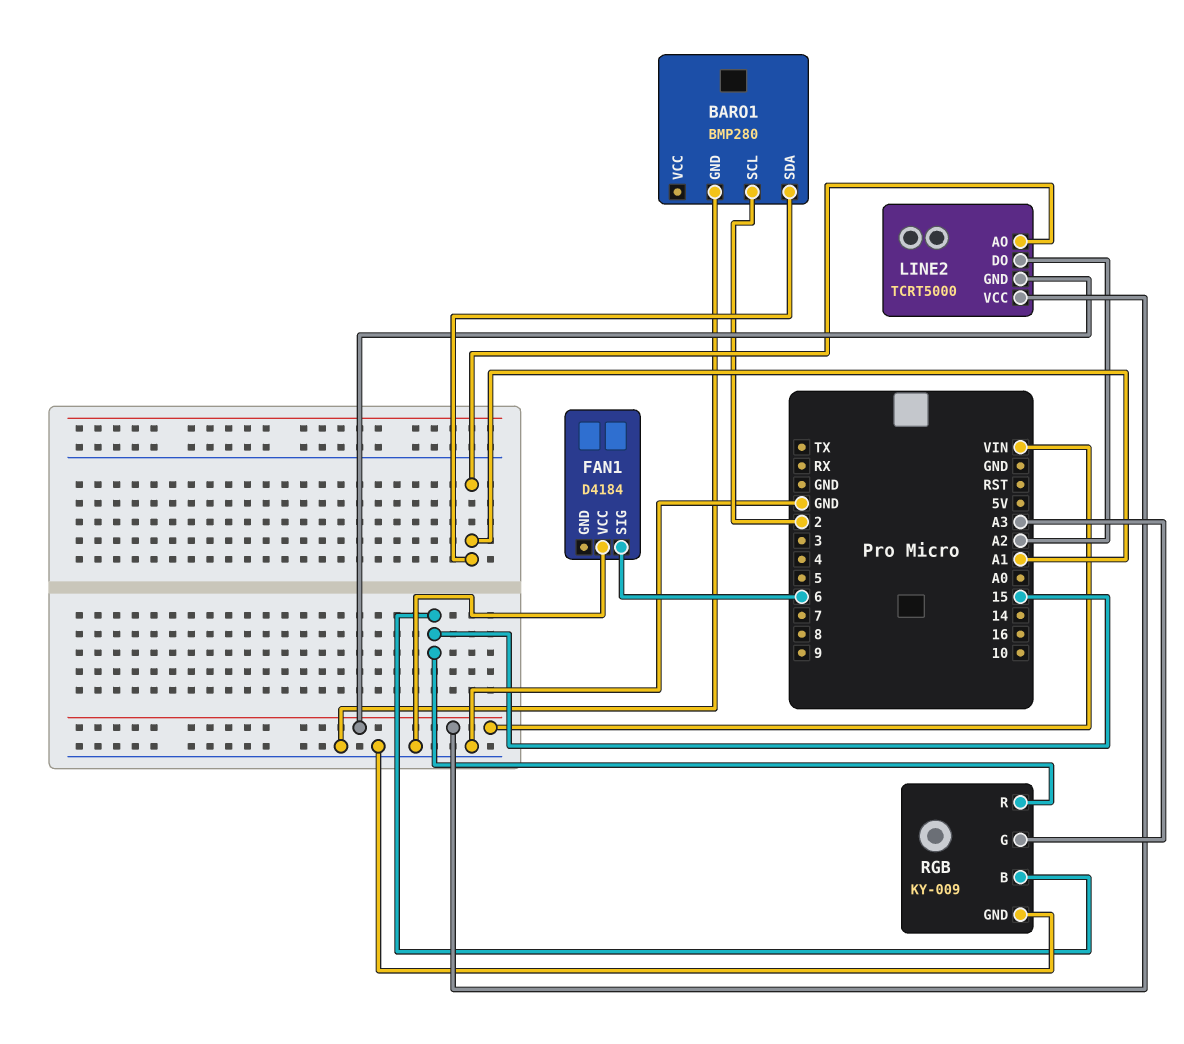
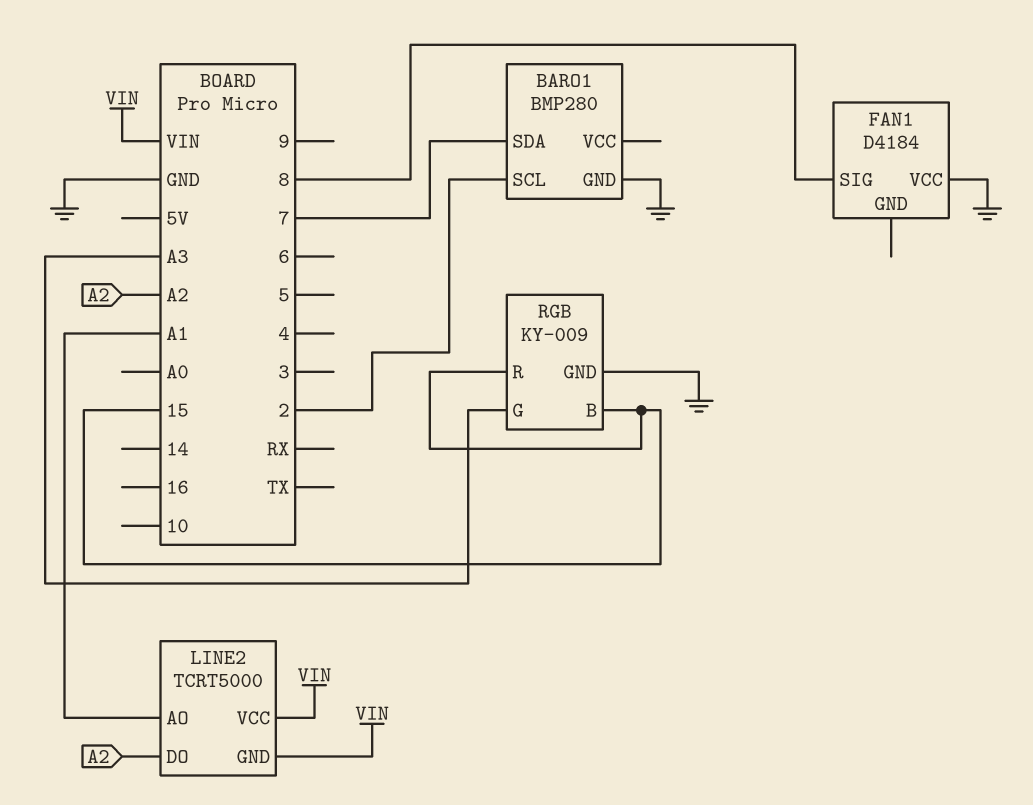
BARO1 pin SDA: A1 -> 7
FAN1 pin SIG: 6 -> 8

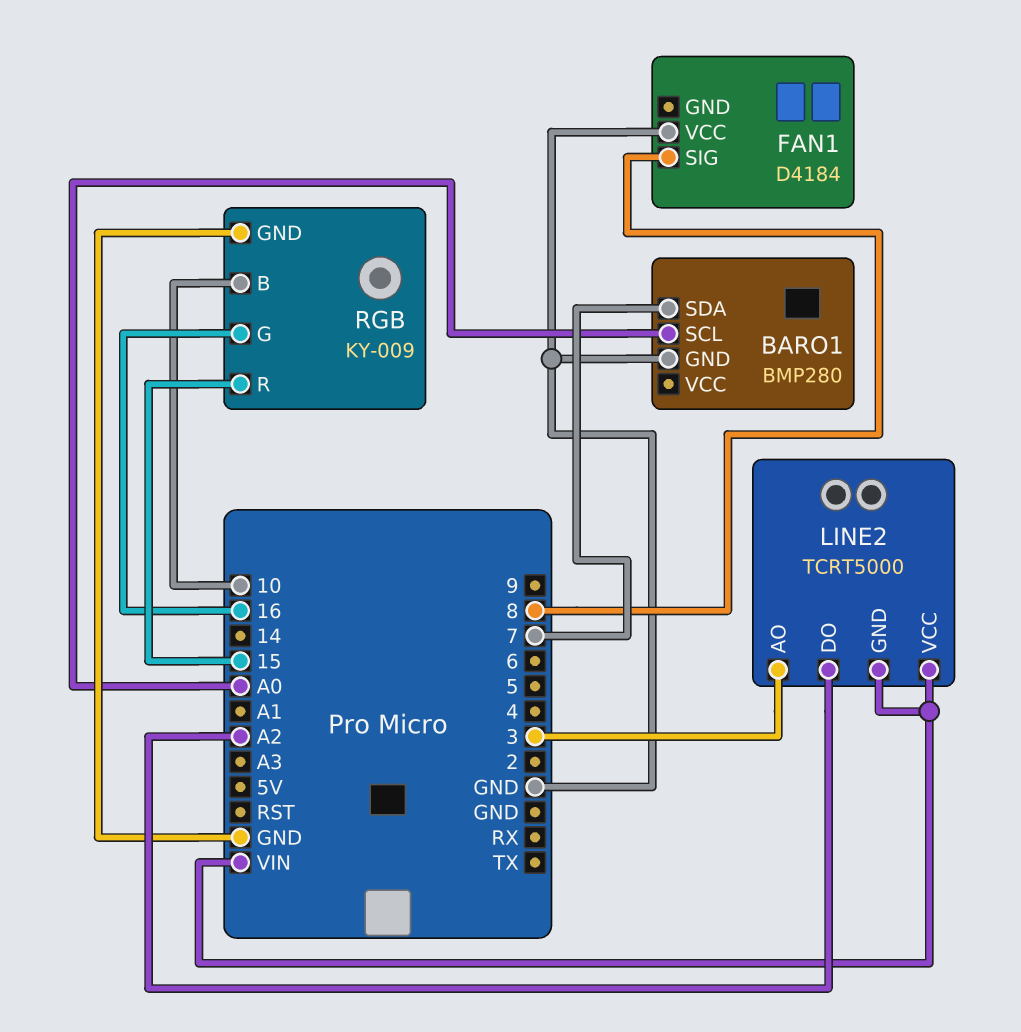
BARO1 pin SCL: 2 -> A0
LINE2 pin AO: A1 -> 3
RGB pin B: 15 -> 10
RGB pin G: A3 -> 16

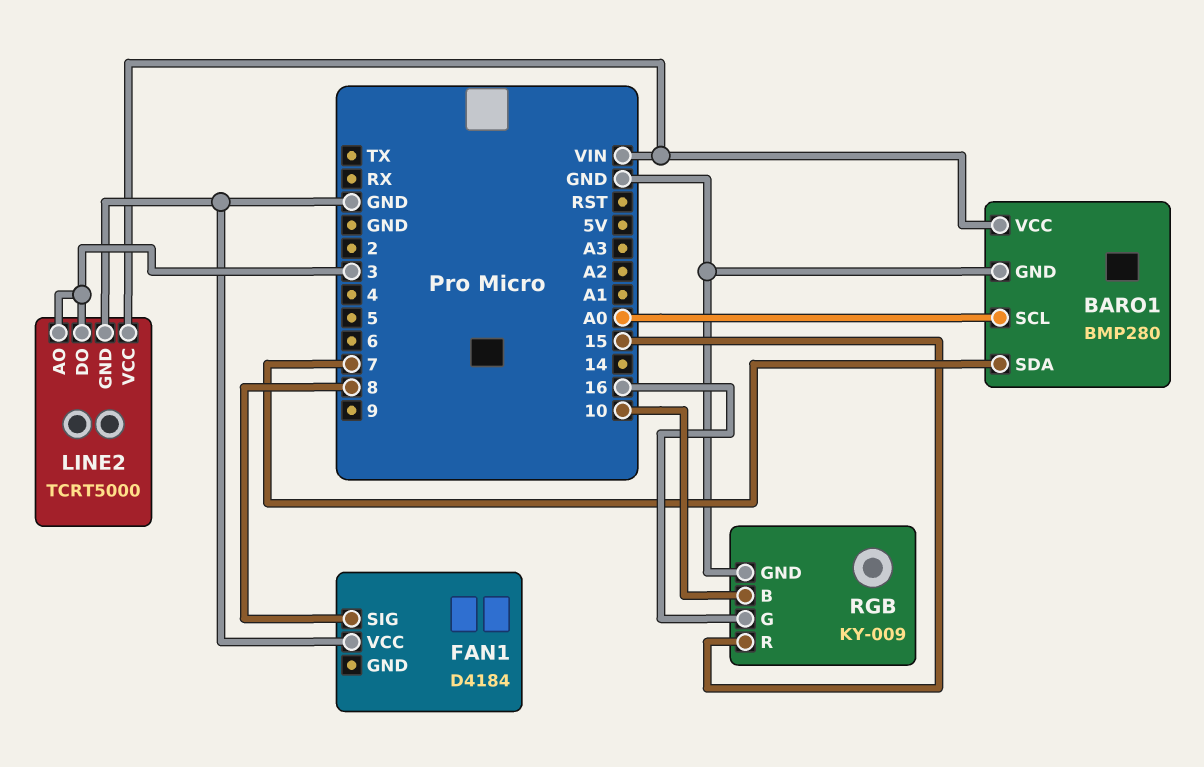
BARO1 pin VCC: none -> VIN
LINE2 pin DO: A2 -> 3
LINE2 pin GND: VIN -> GND

